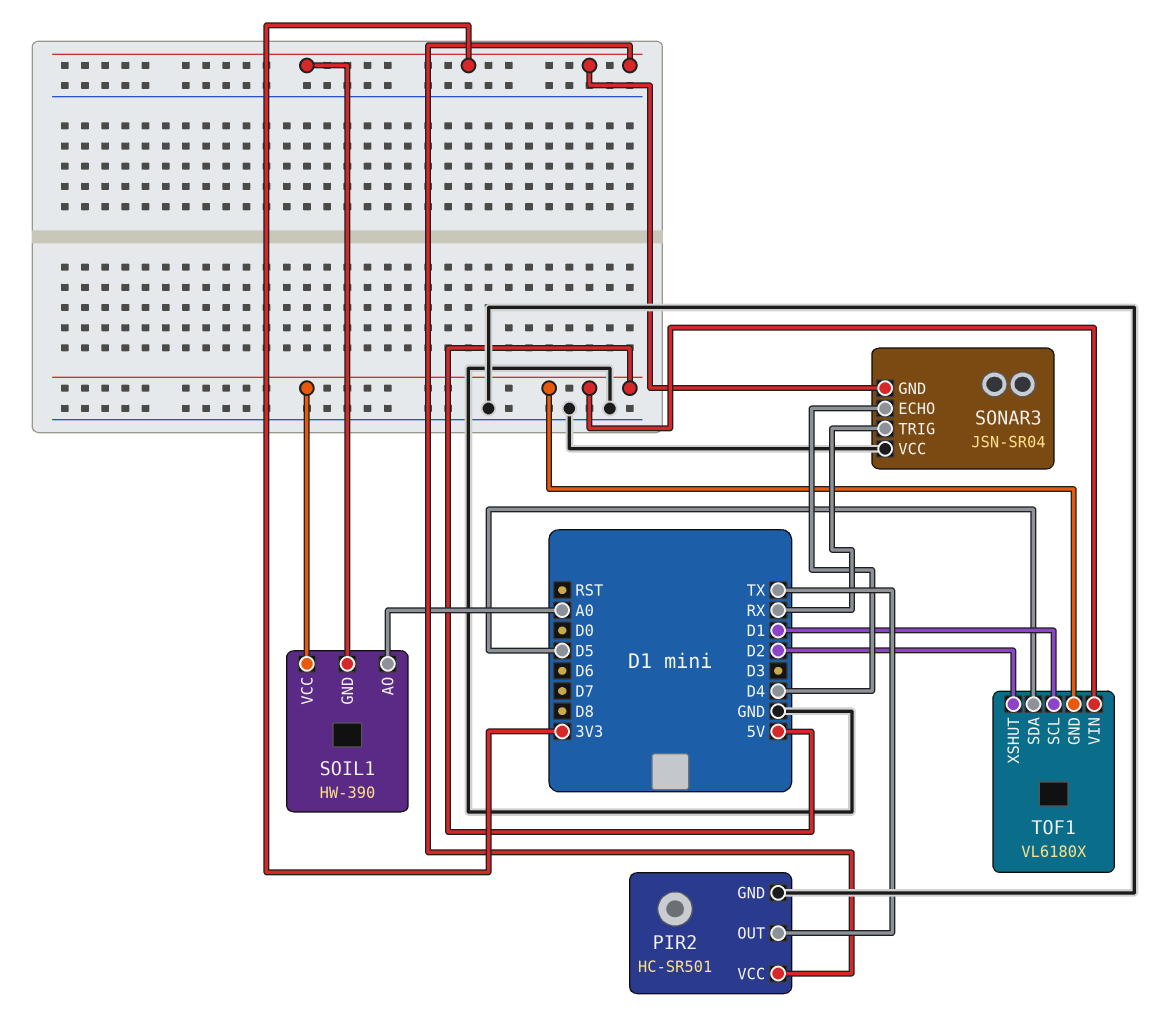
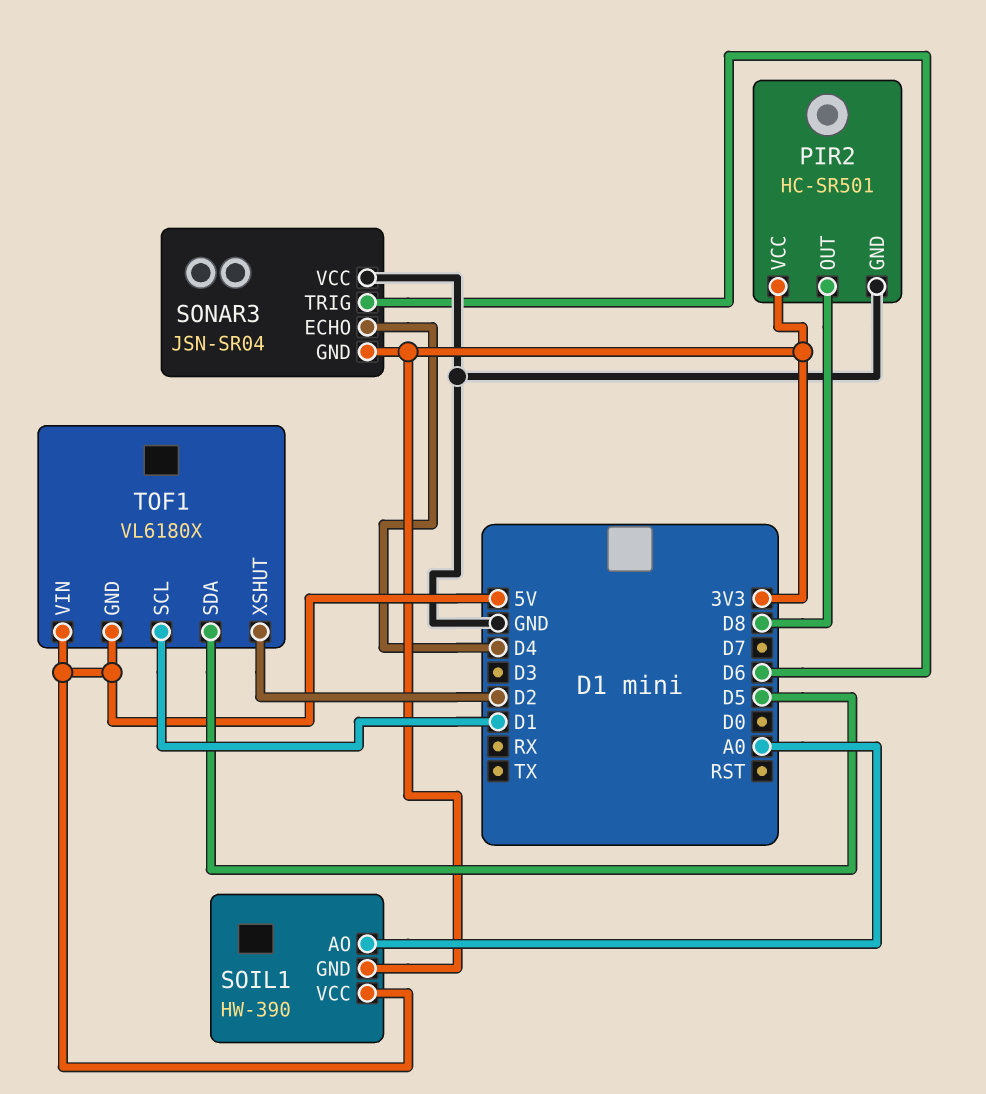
PIR2 pin OUT: TX -> D8
SONAR3 pin TRIG: RX -> D6

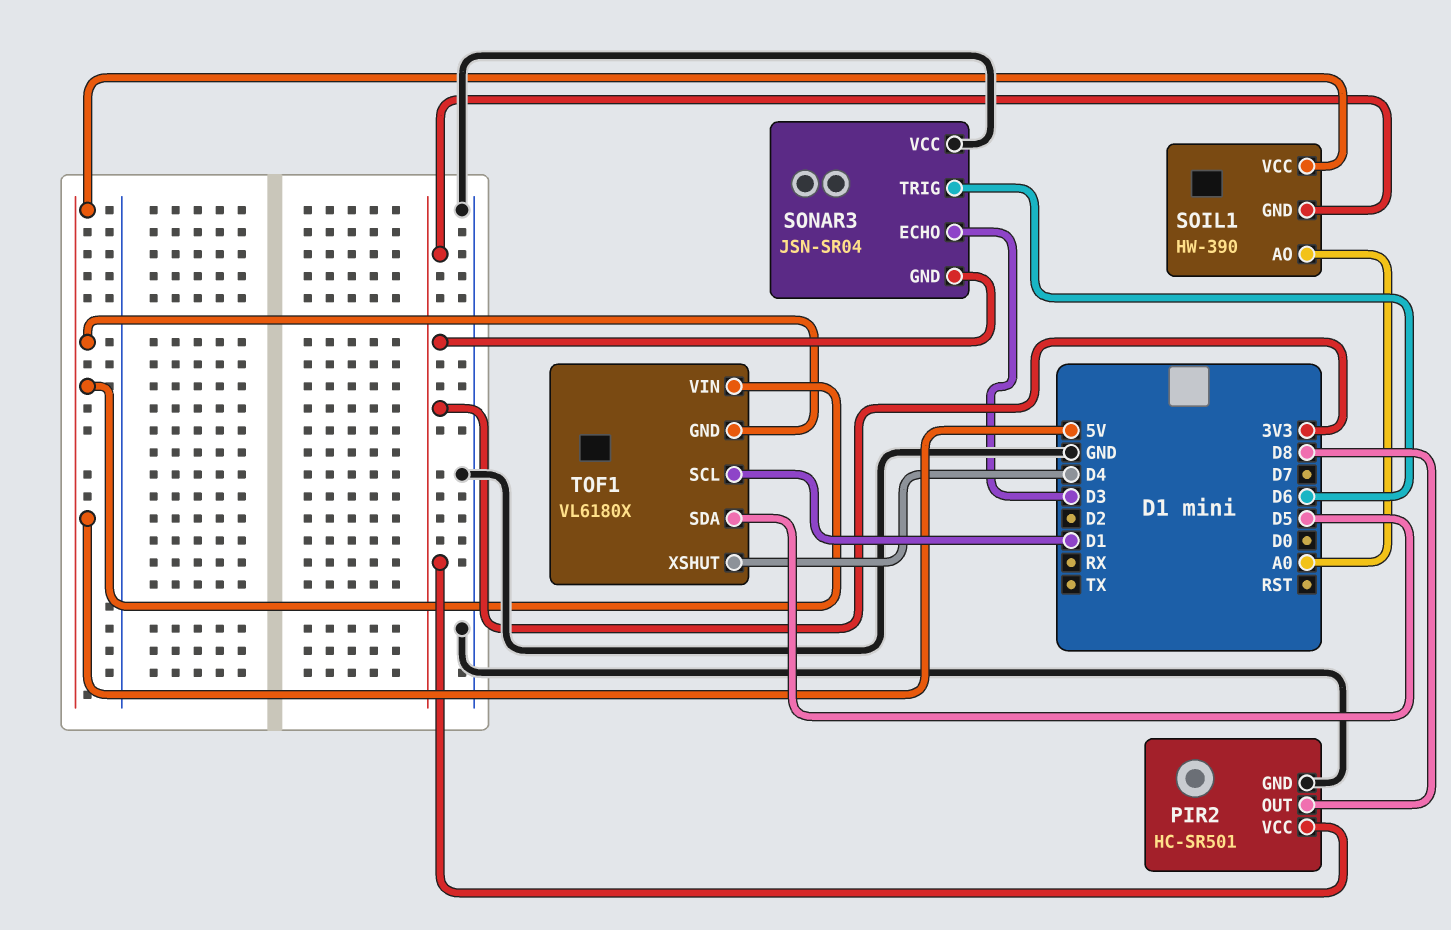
SONAR3 pin ECHO: D4 -> D3
TOF1 pin XSHUT: D2 -> D4

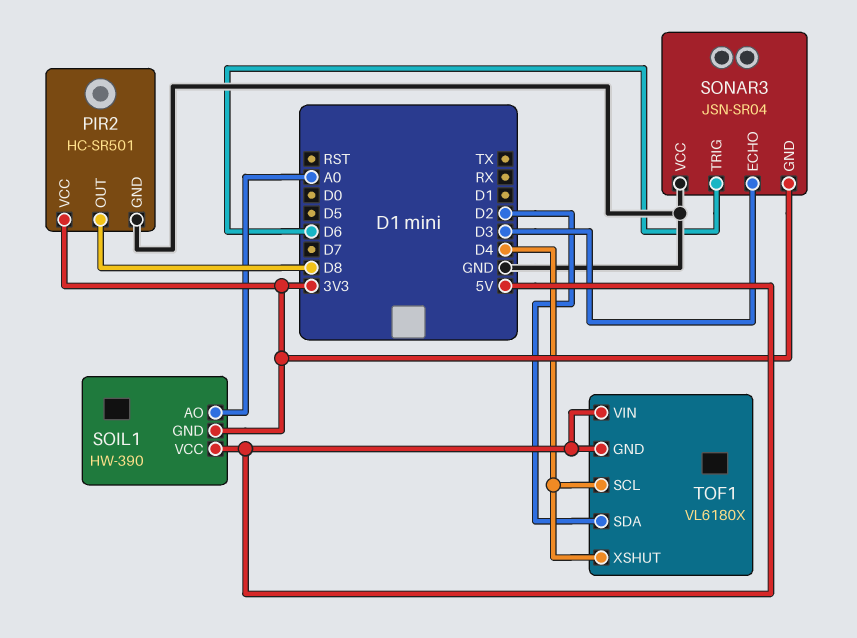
TOF1 pin SCL: D1 -> D4
TOF1 pin SDA: D5 -> D2

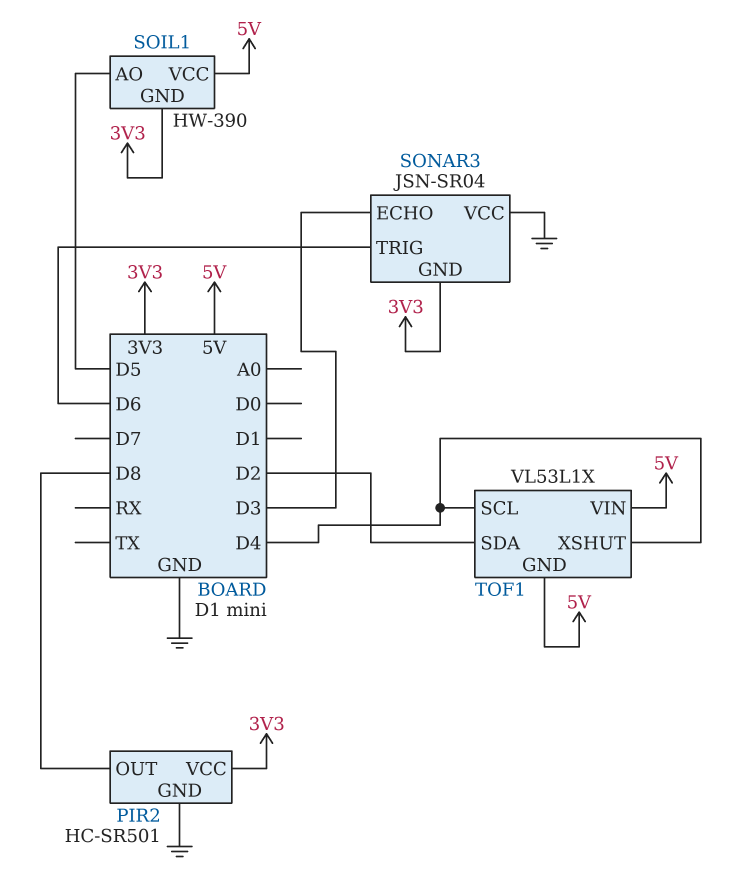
SOIL1 pin AO: A0 -> D5
TOF1: VL6180X -> VL53L1X

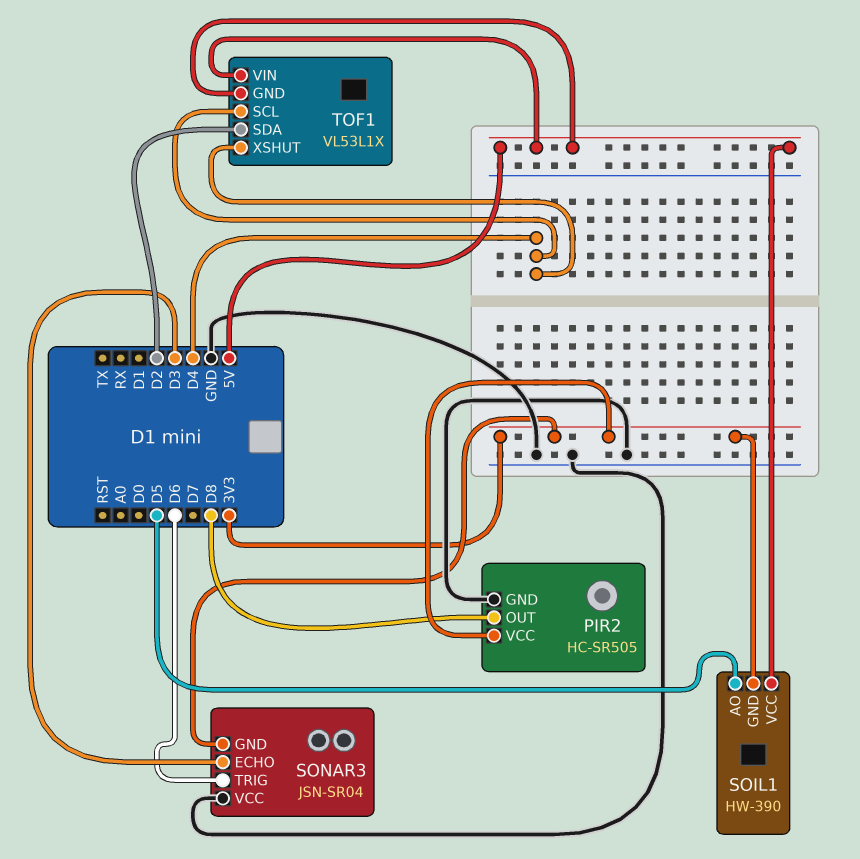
PIR2: HC-SR501 -> HC-SR505

